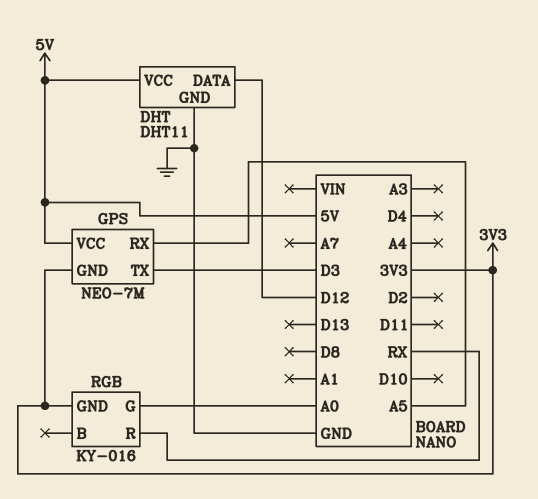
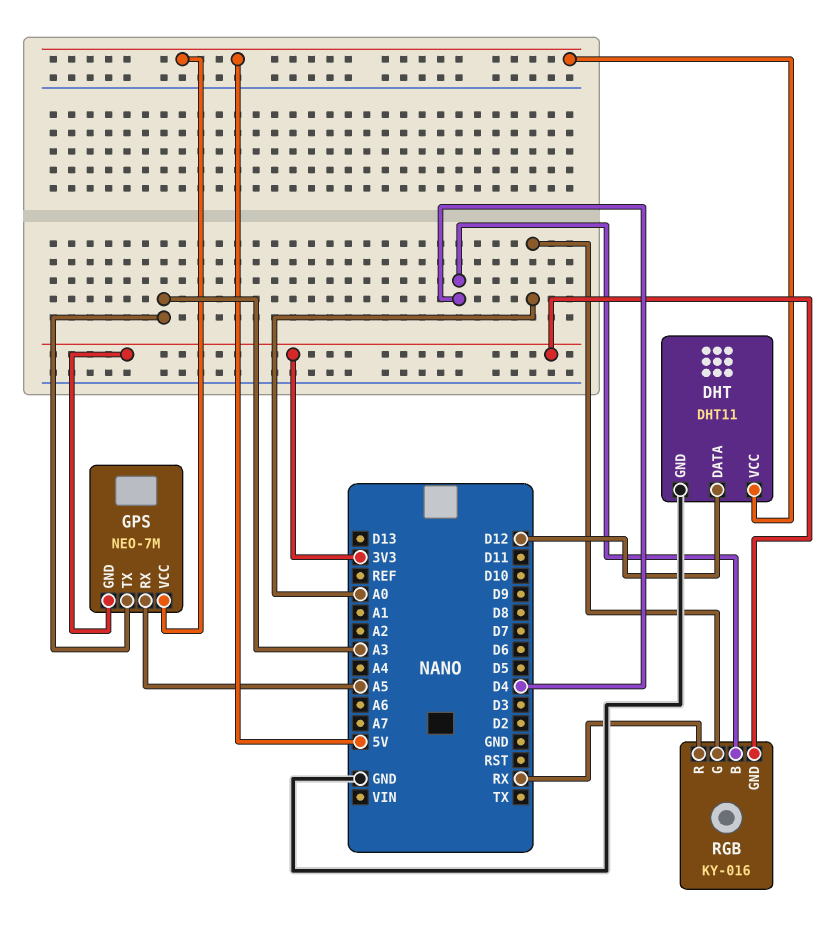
GPS pin TX: D3 -> A3
RGB pin B: none -> D4

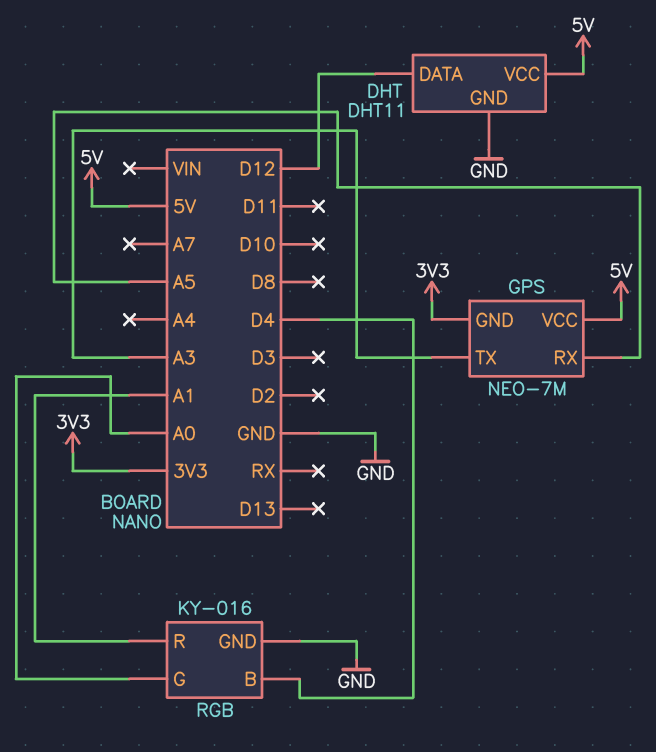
RGB pin GND: 3V3 -> GND
RGB pin R: RX -> A1

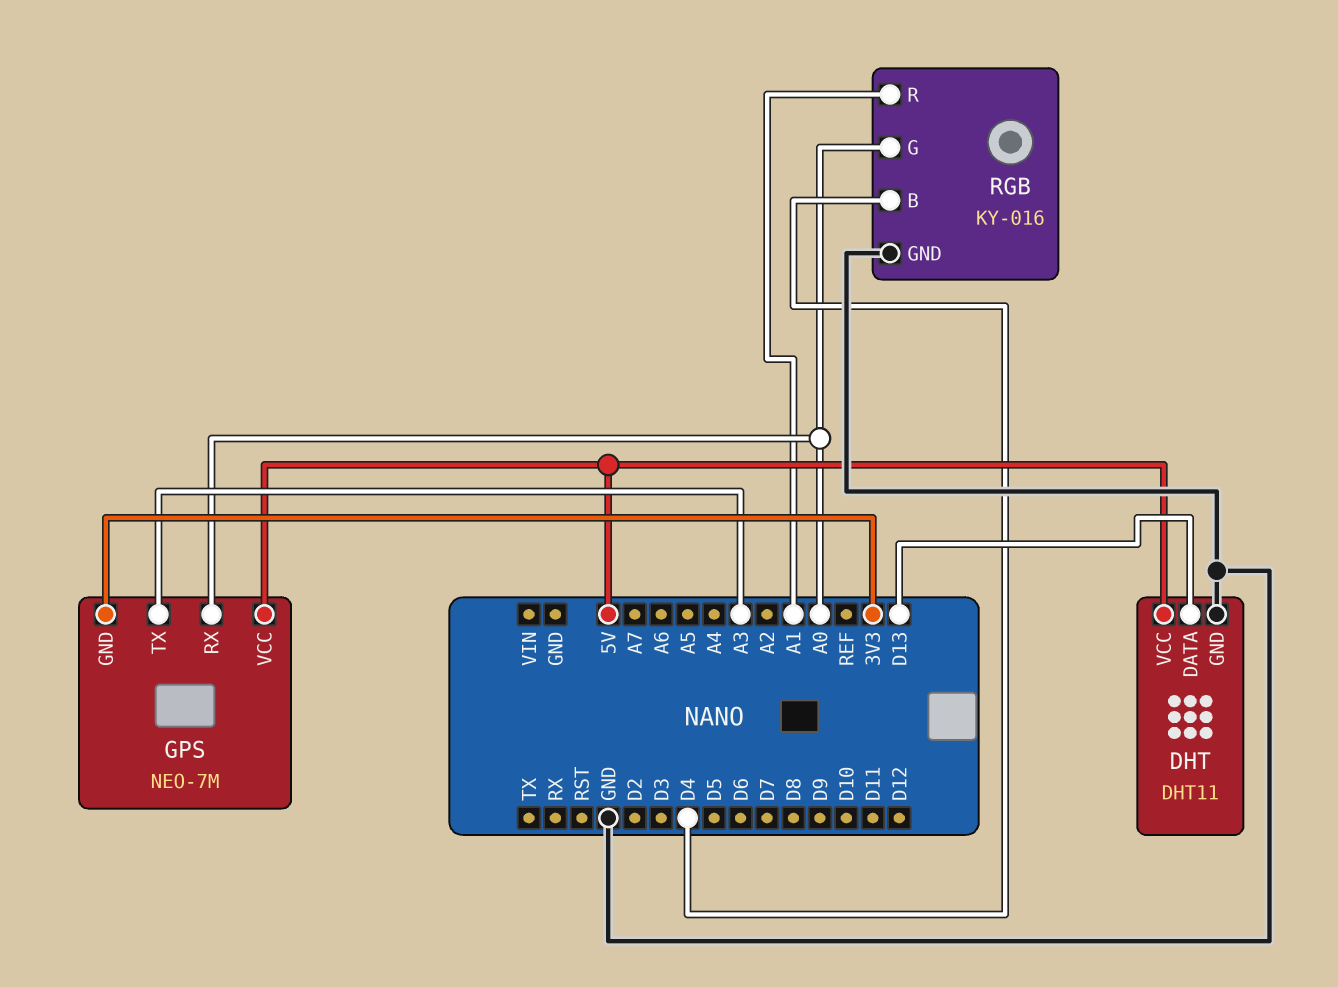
DHT pin DATA: D12 -> D13
GPS pin RX: A5 -> A0

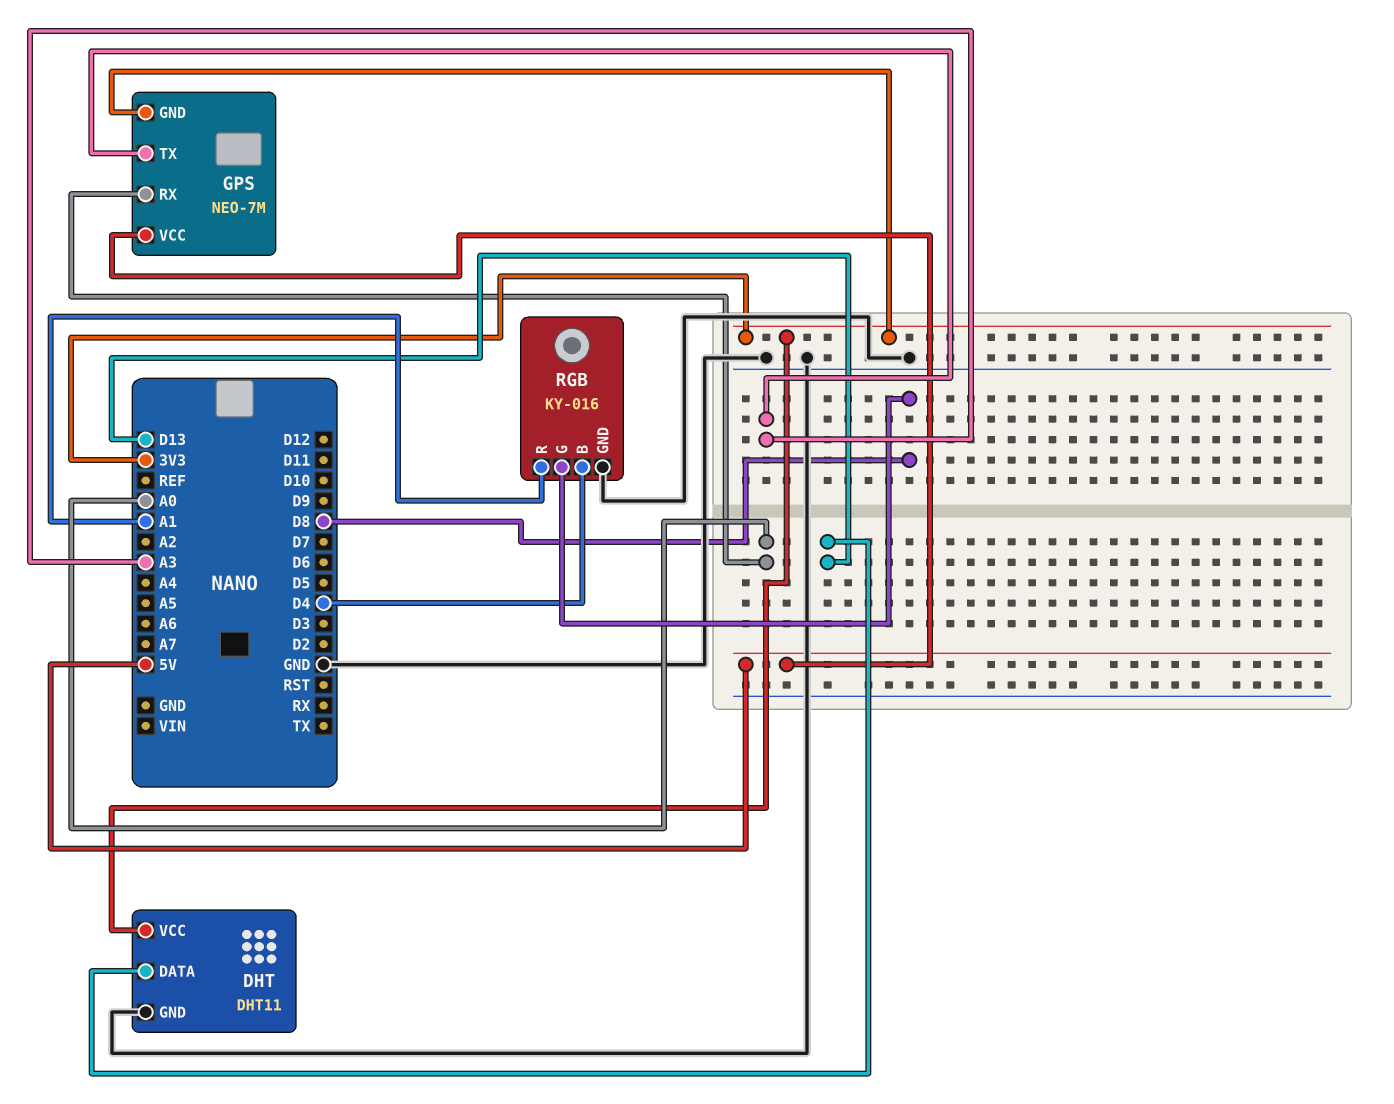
DHT pin VCC: 5V -> 3V3
RGB pin G: A0 -> D8

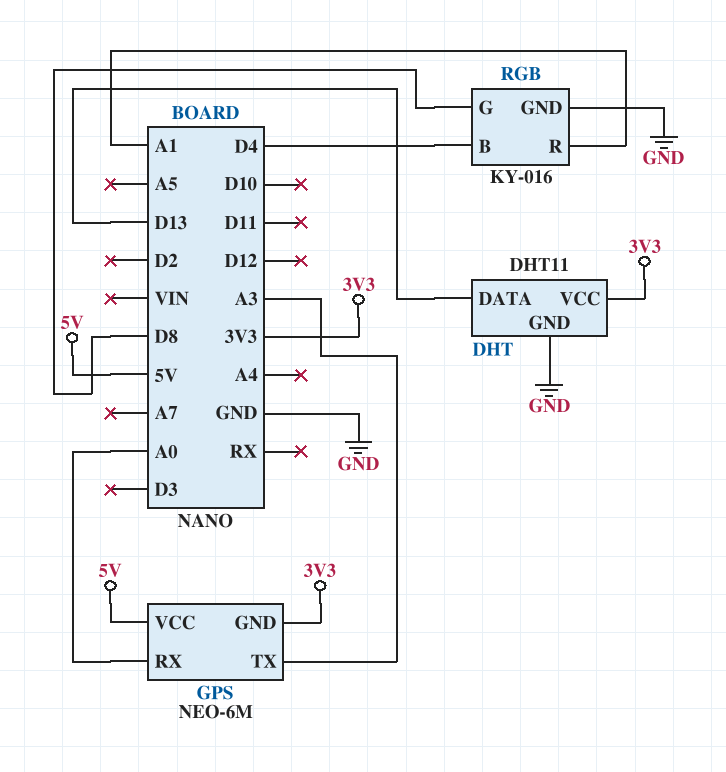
GPS: NEO-7M -> NEO-6M

